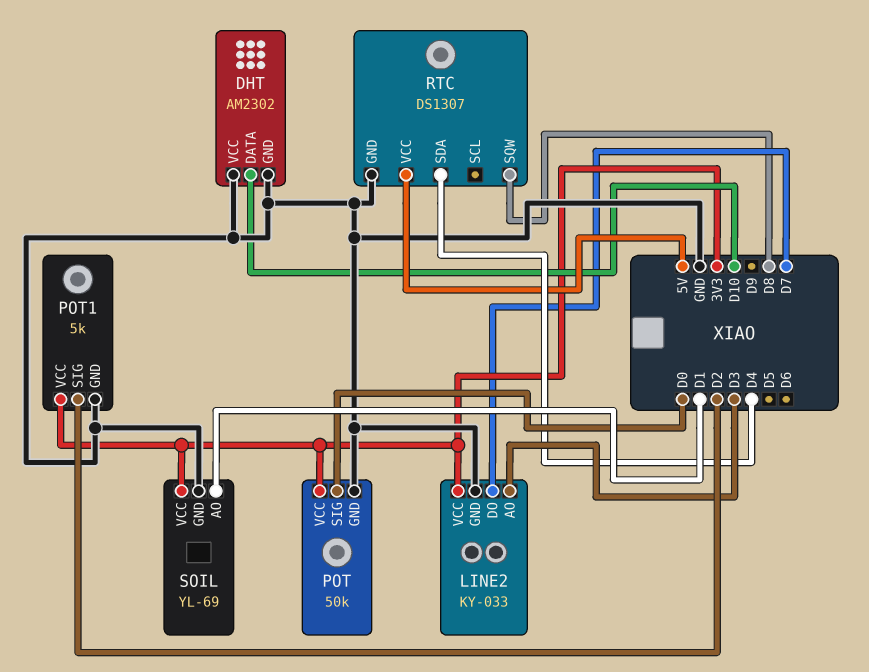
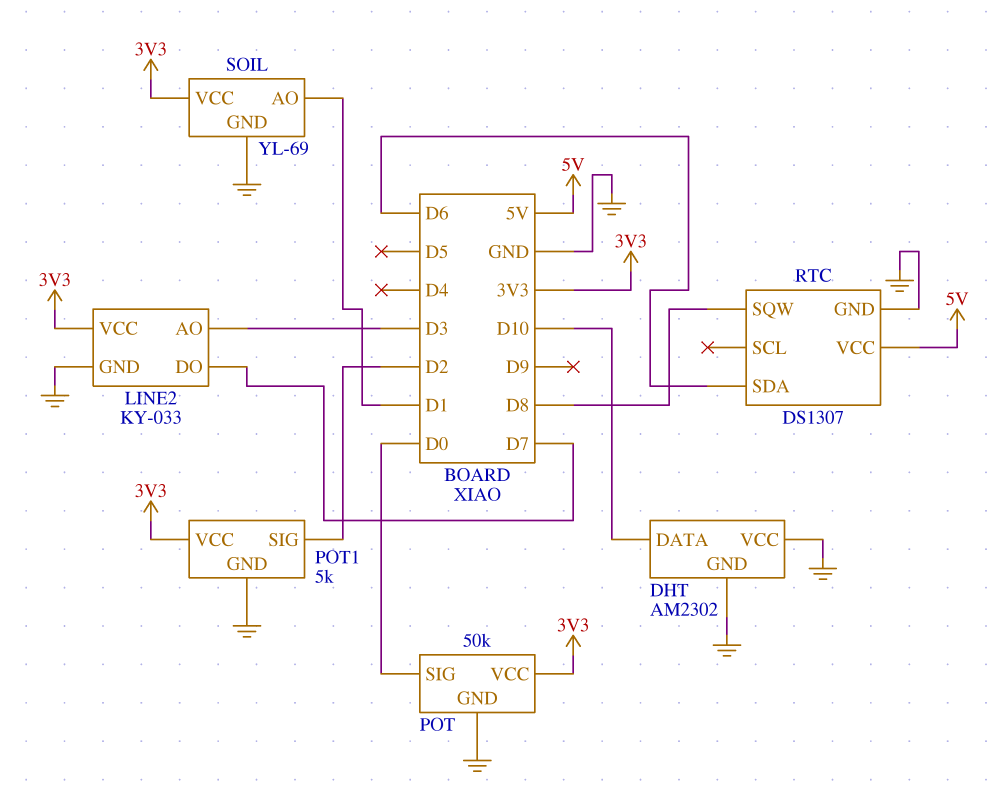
RTC pin SDA: D4 -> D6

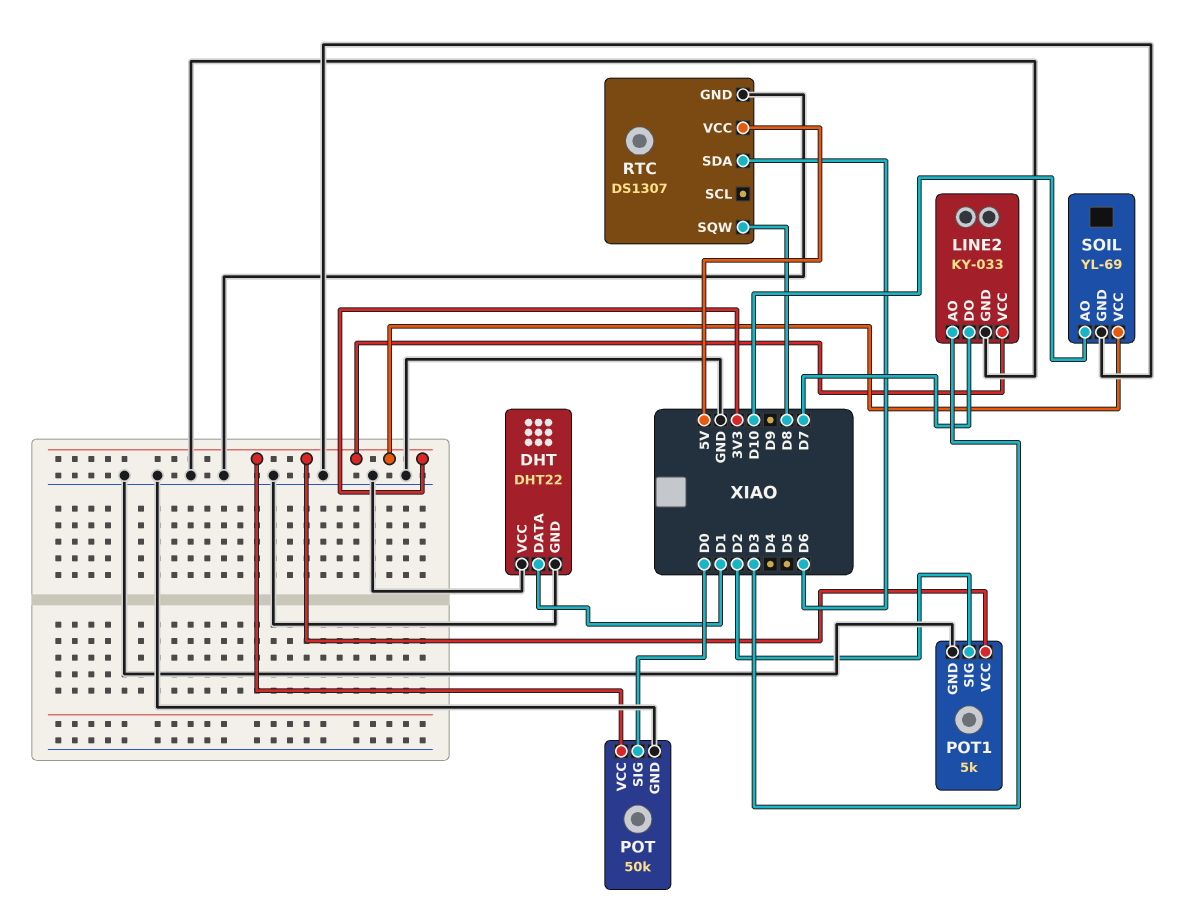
DHT: AM2302 -> DHT22
DHT pin DATA: D10 -> D1
SOIL pin AO: D1 -> D10

